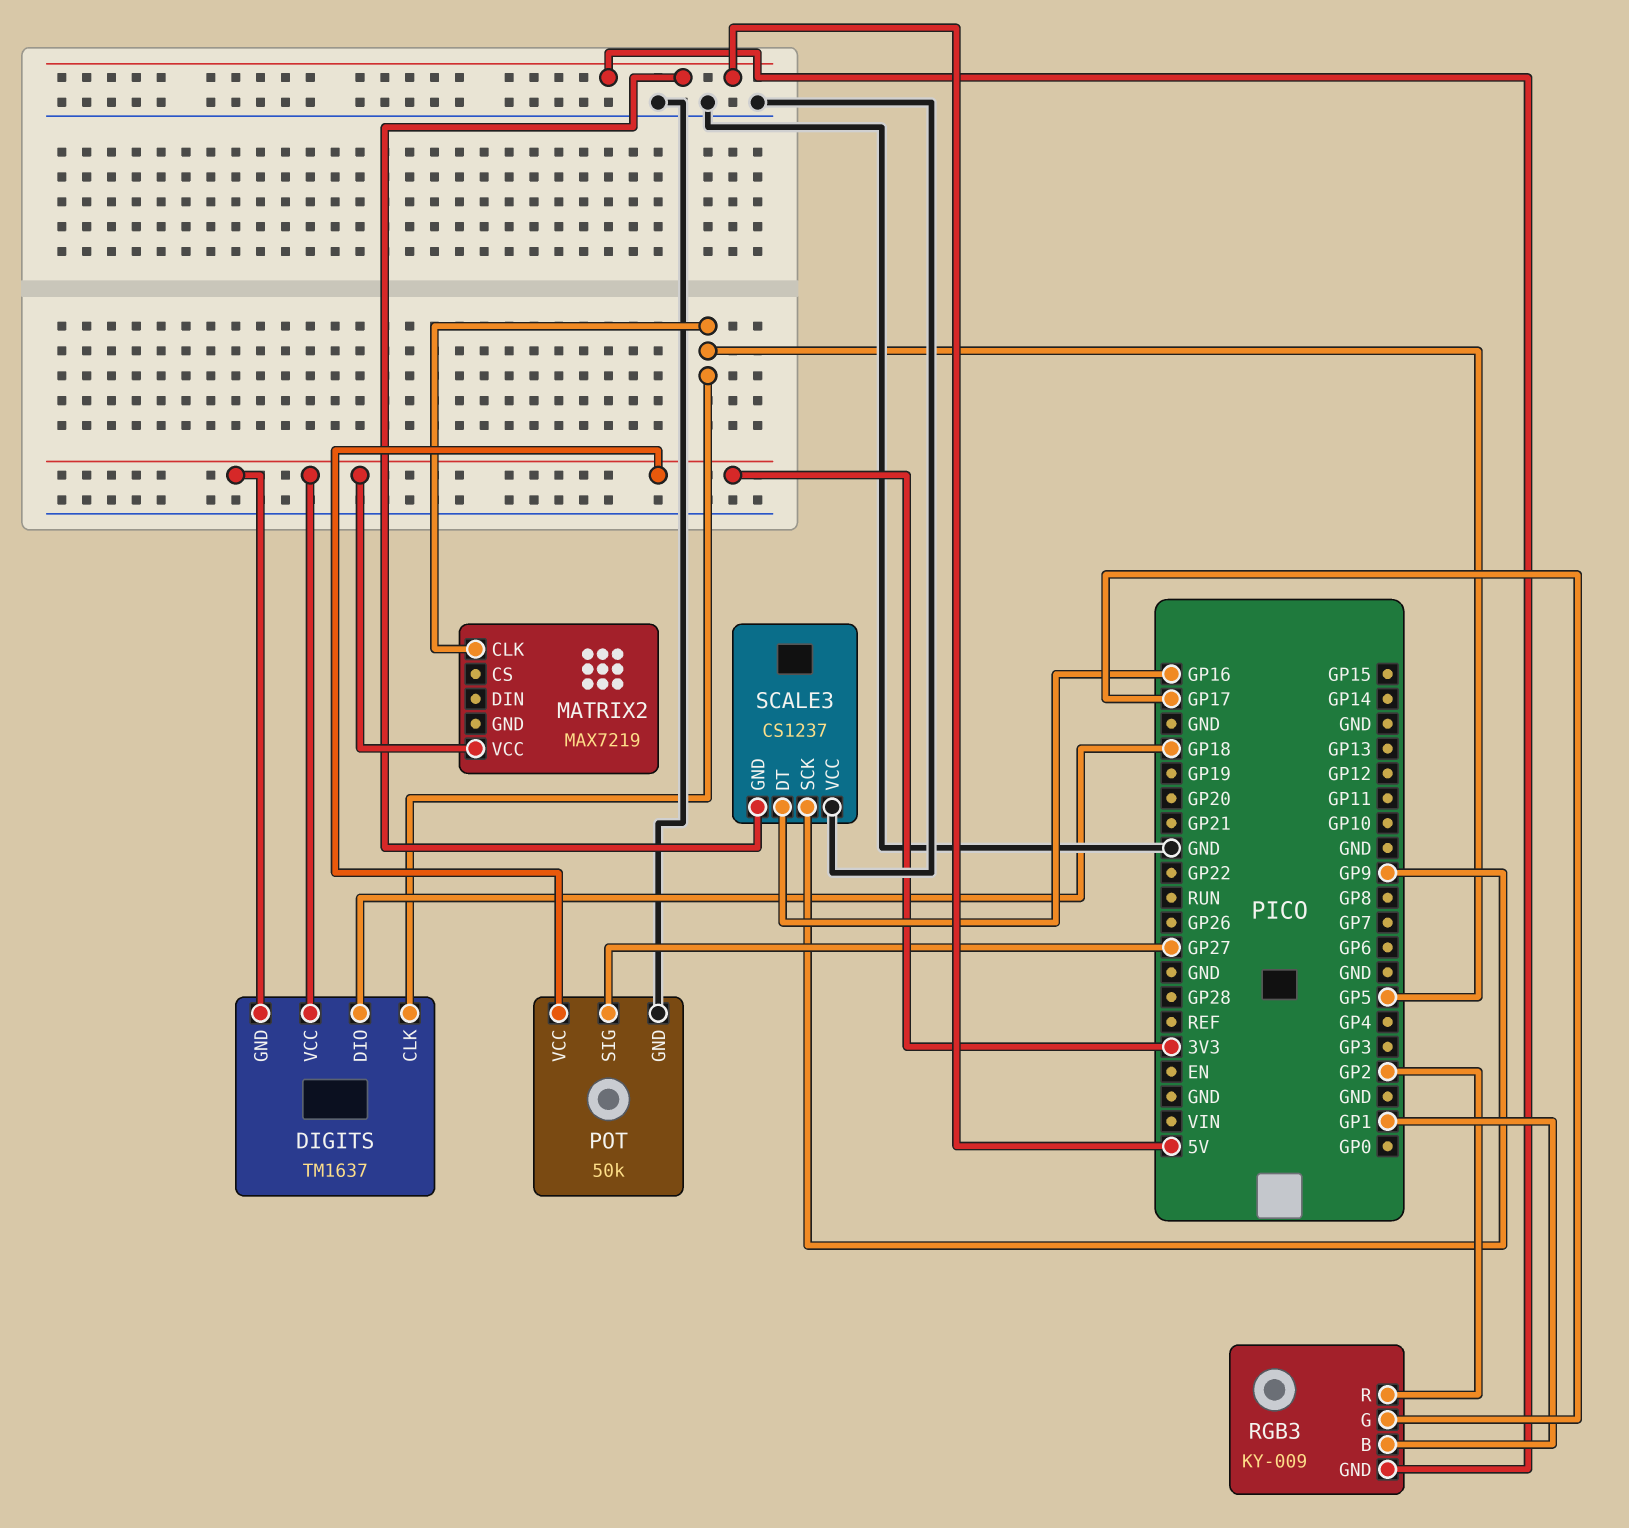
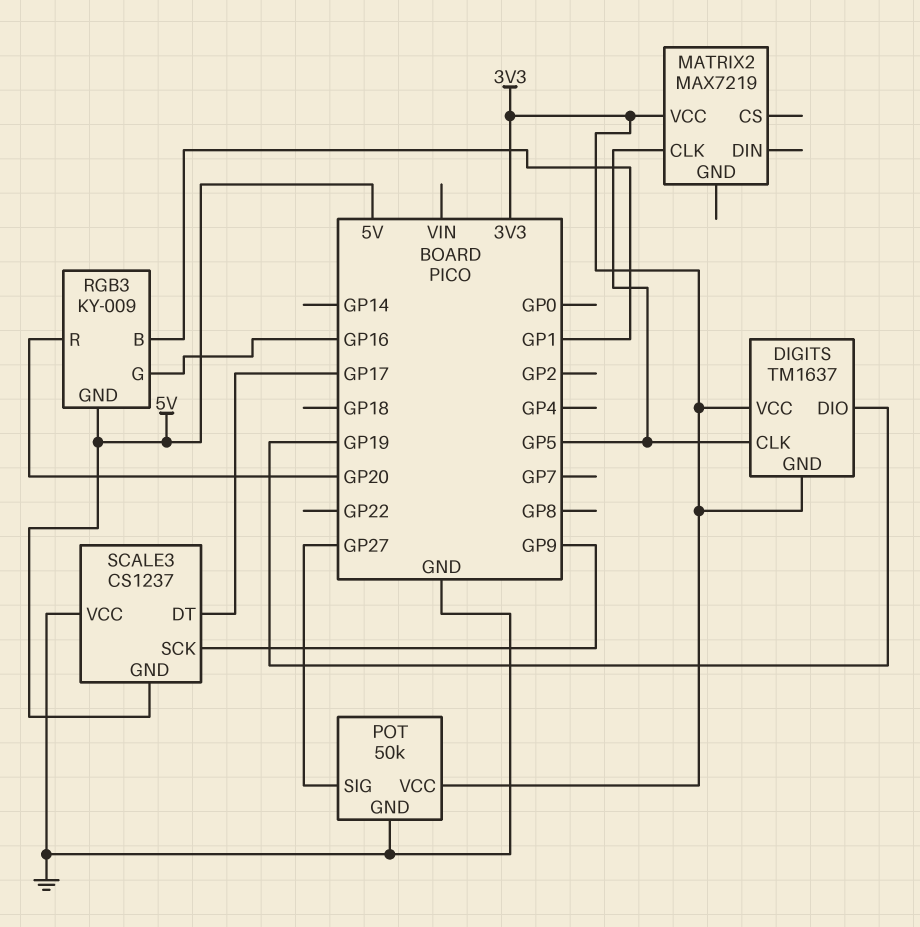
DIGITS pin DIO: GP18 -> GP19
RGB3 pin G: GP17 -> GP16
RGB3 pin R: GP2 -> GP20
SCALE3 pin DT: GP16 -> GP17

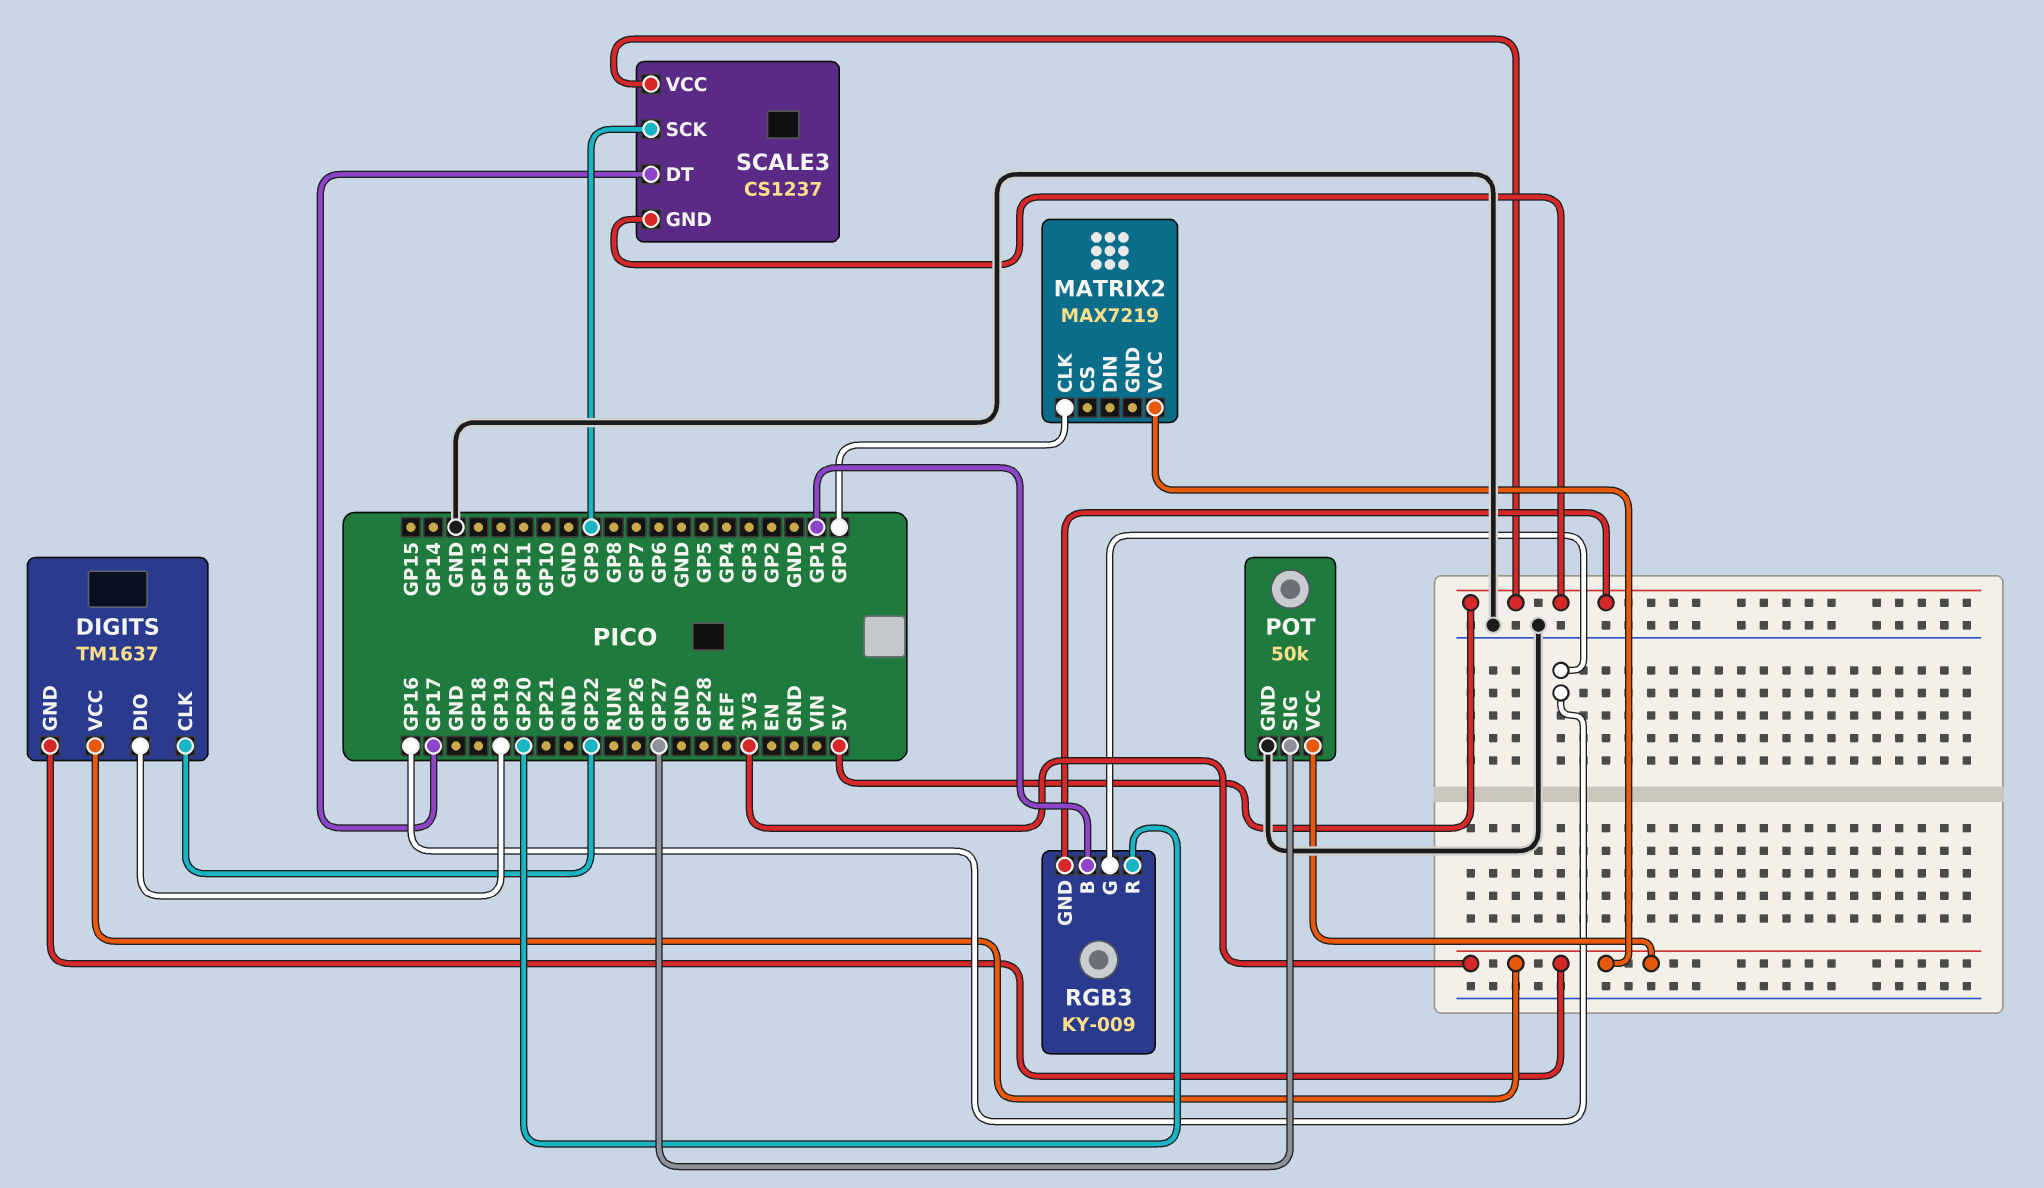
DIGITS pin CLK: GP5 -> GP22
MATRIX2 pin CLK: GP5 -> GP0
SCALE3 pin VCC: GND -> 5V

